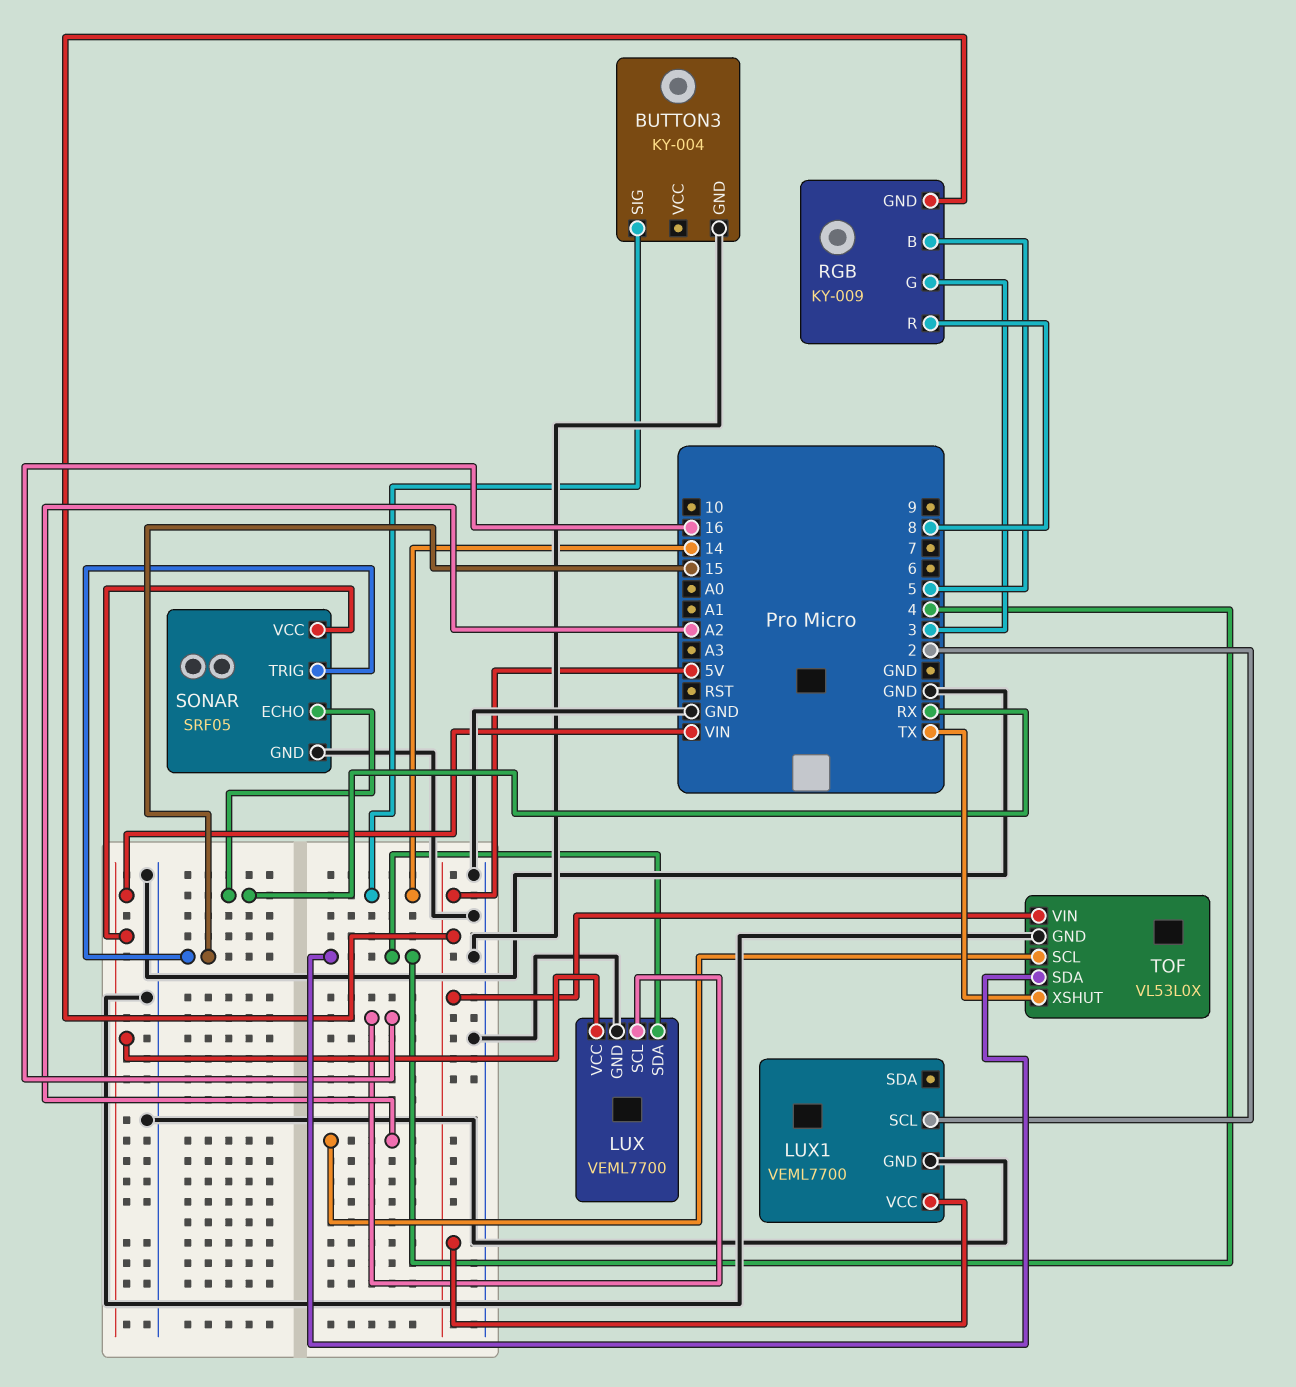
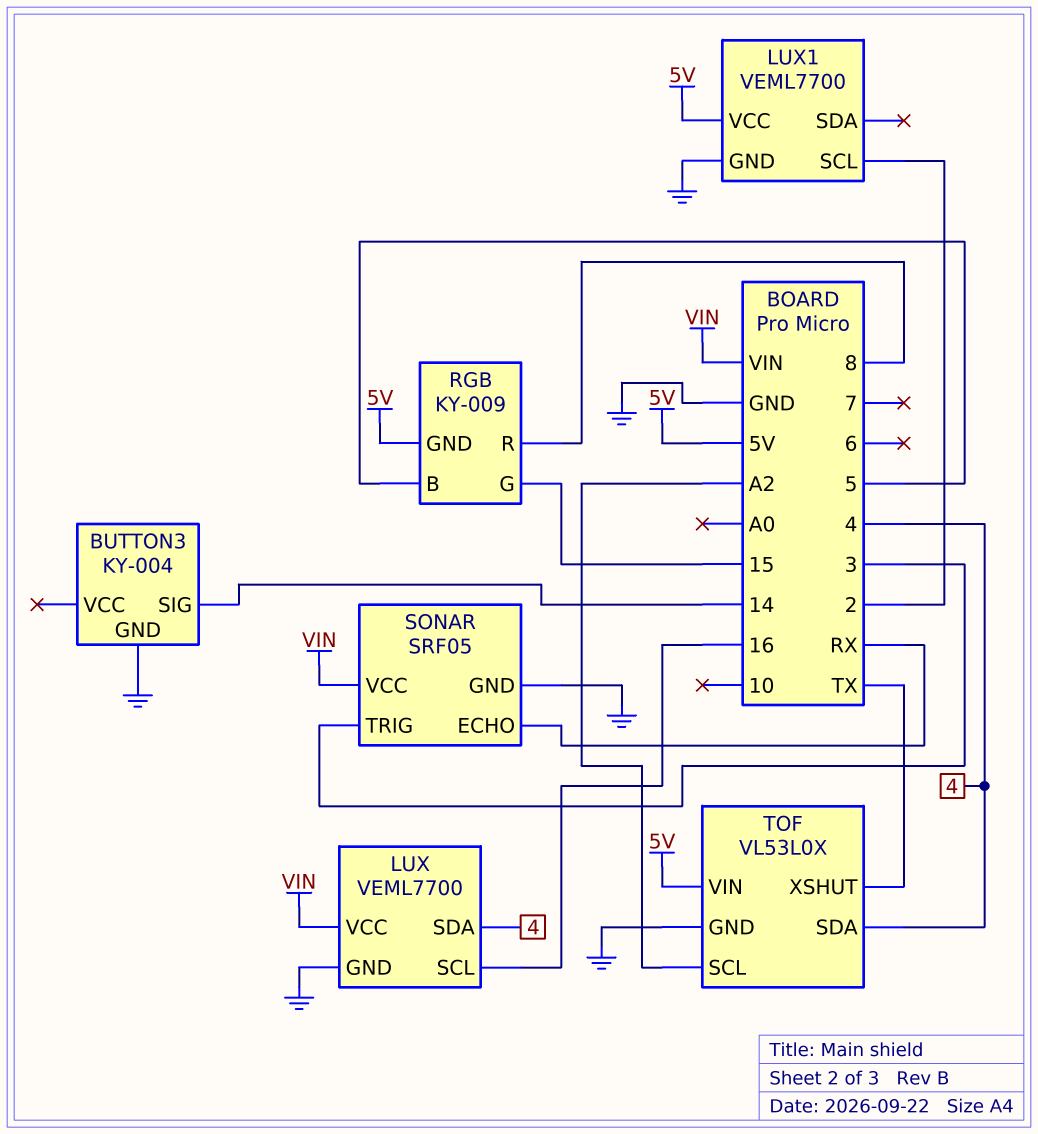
RGB pin G: 3 -> 15
SONAR pin TRIG: 15 -> 3

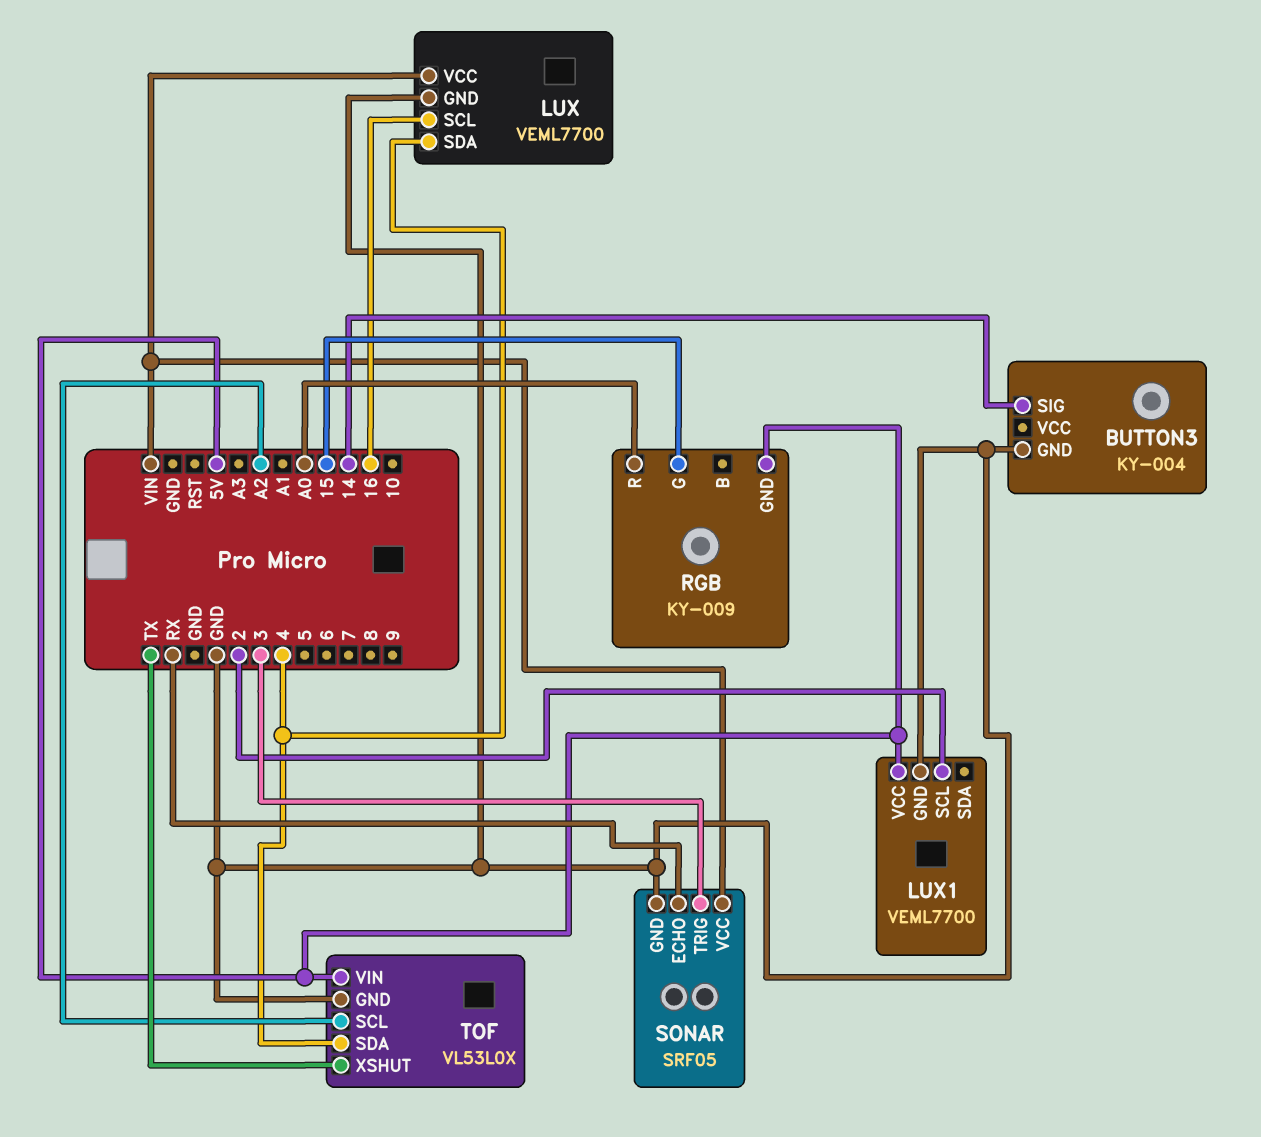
RGB pin B: 5 -> none
RGB pin R: 8 -> A0

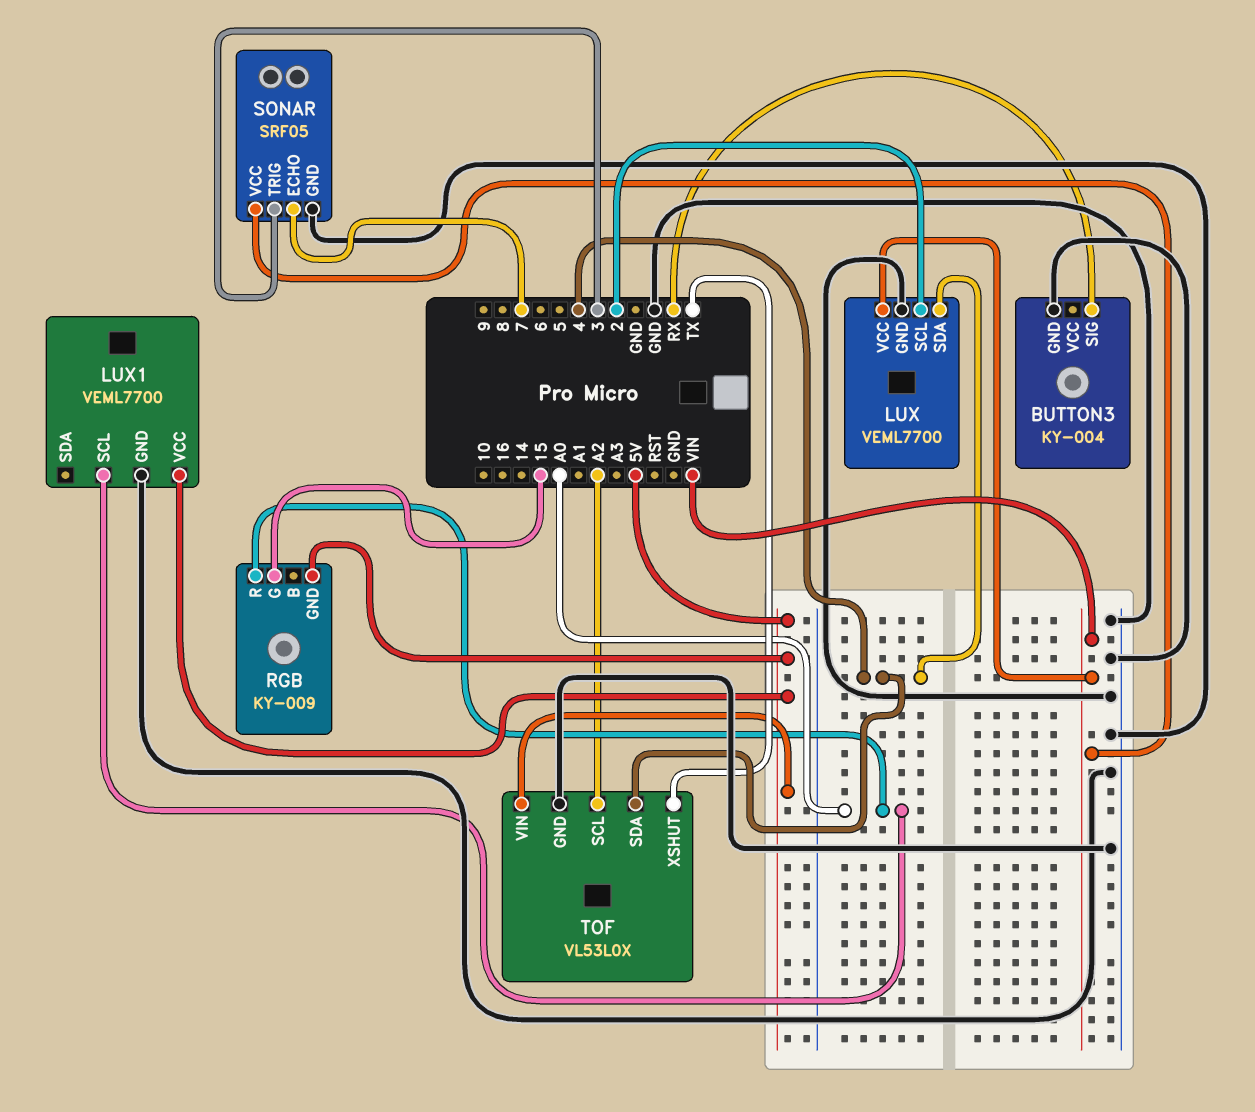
BUTTON3 pin SIG: 14 -> RX
LUX pin SCL: 16 -> 2
LUX1 pin SCL: 2 -> A0
SONAR pin ECHO: RX -> 7

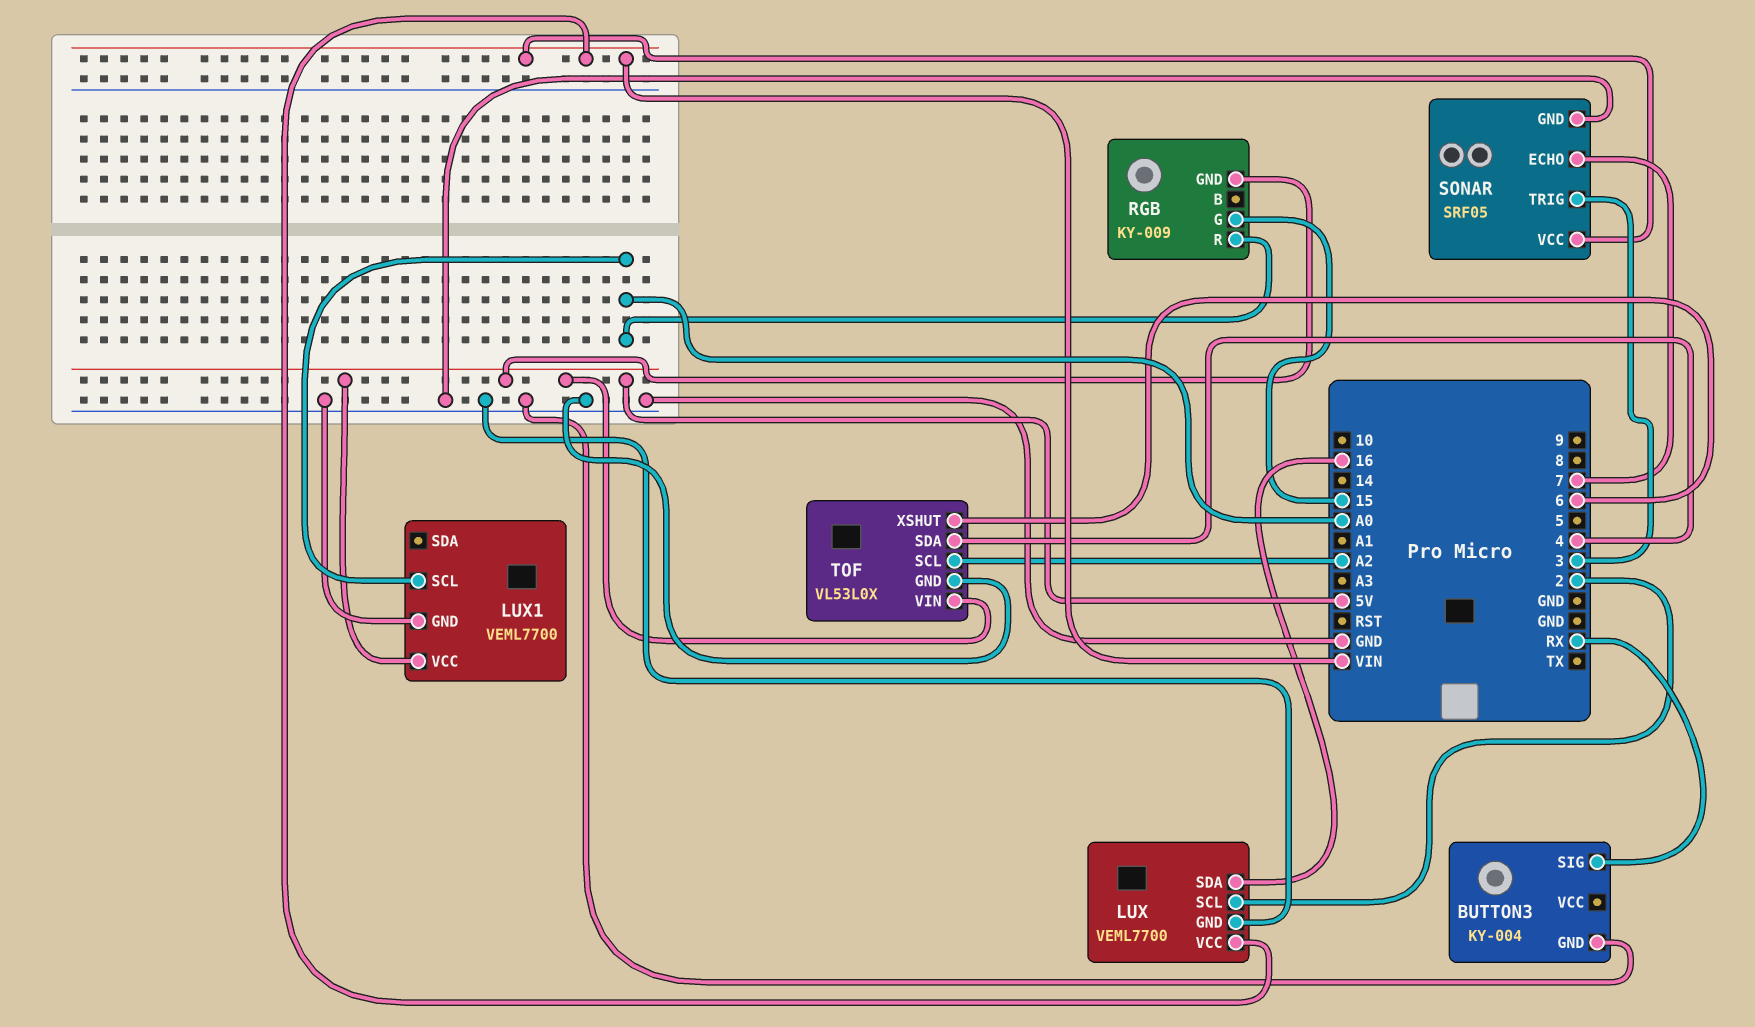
LUX pin SDA: 4 -> 16
TOF pin XSHUT: TX -> 6

